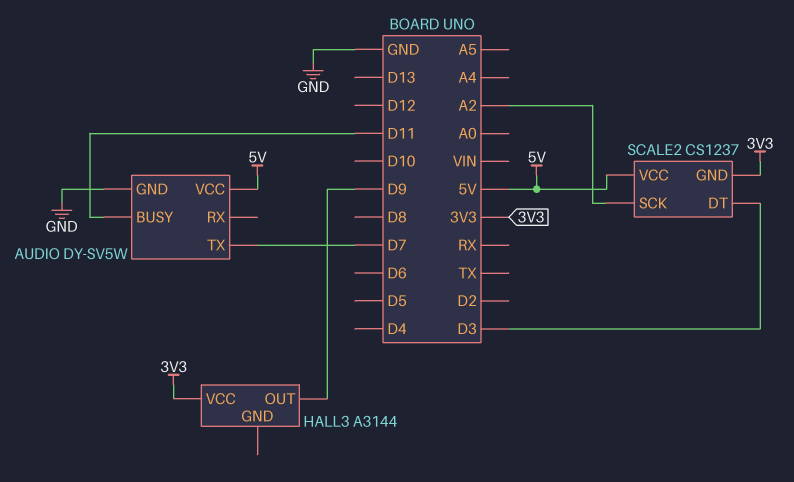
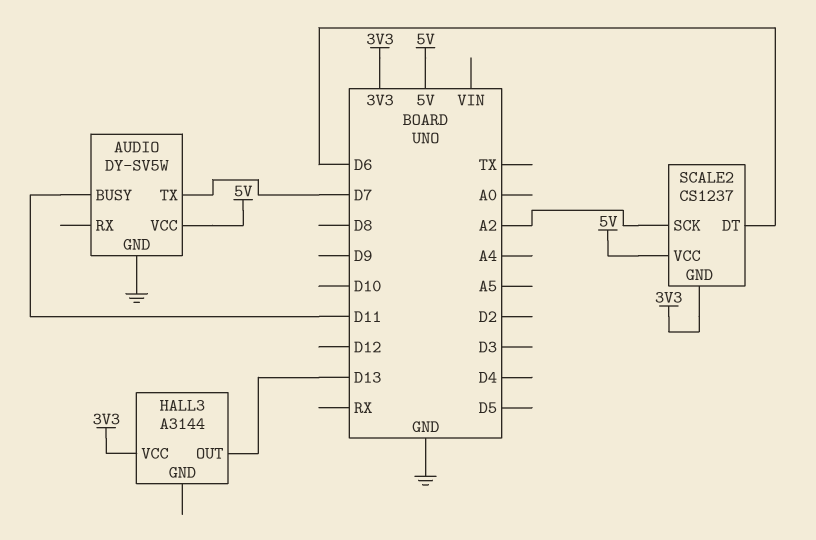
HALL3 pin OUT: D9 -> D13
SCALE2 pin DT: D3 -> D6

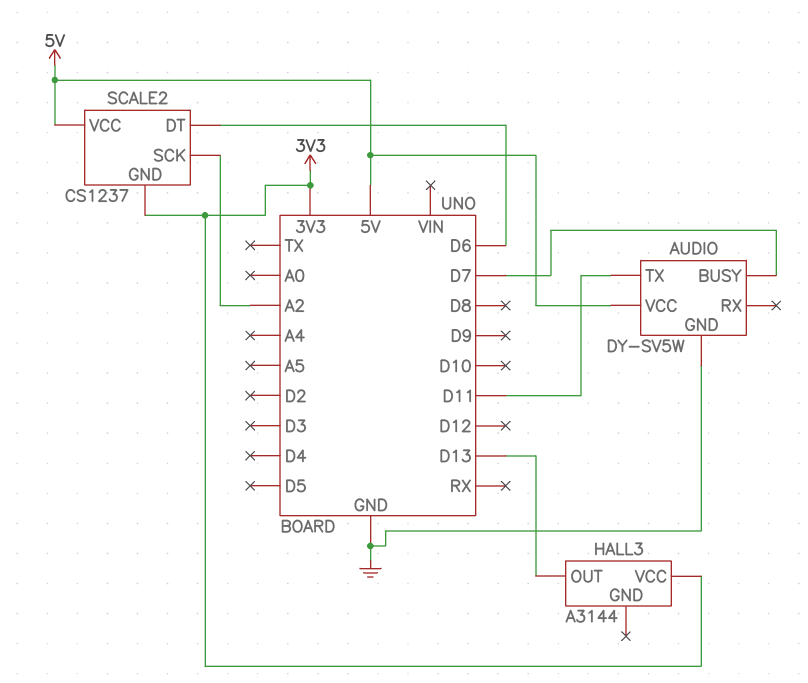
AUDIO pin BUSY: D11 -> D7
AUDIO pin TX: D7 -> D11

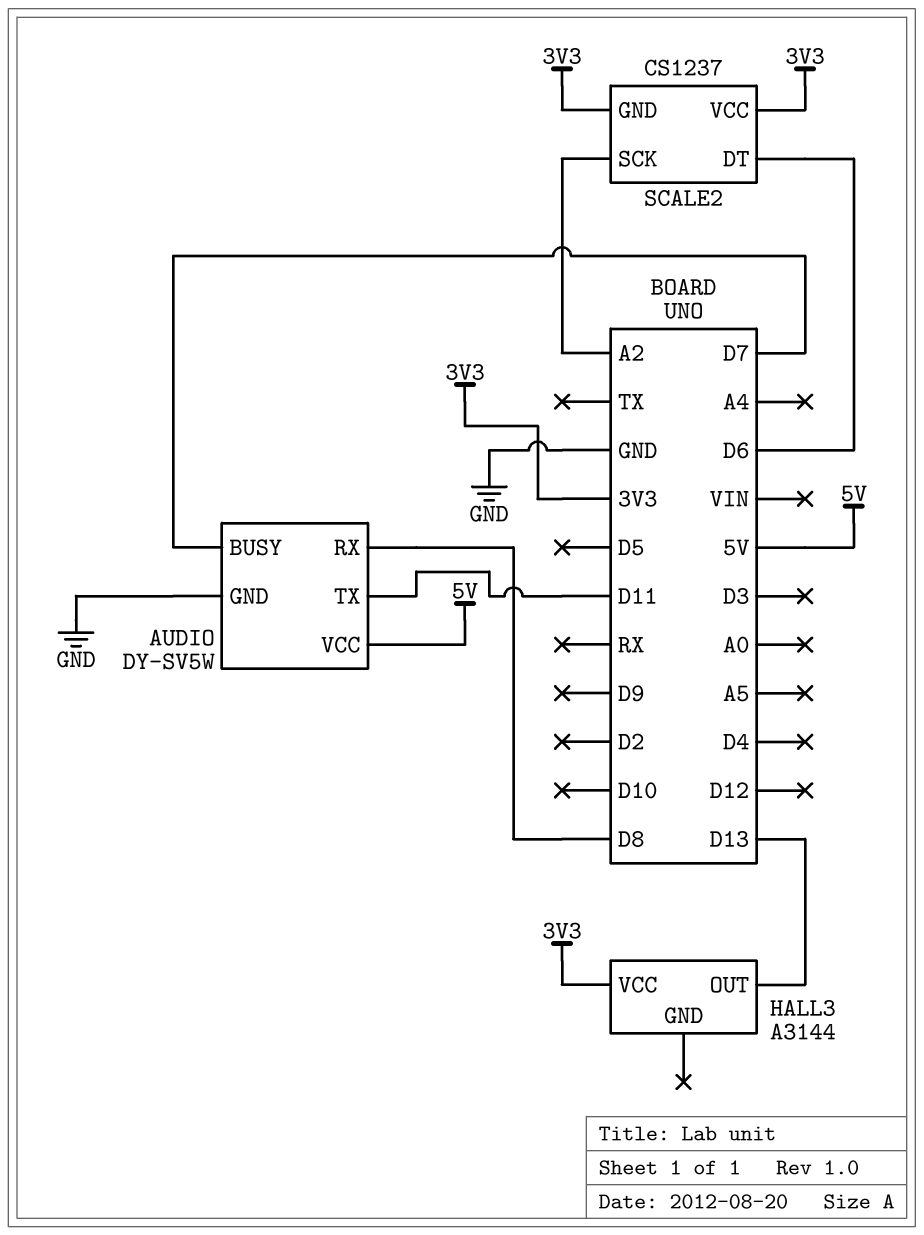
AUDIO pin RX: none -> D8
SCALE2 pin VCC: 5V -> 3V3

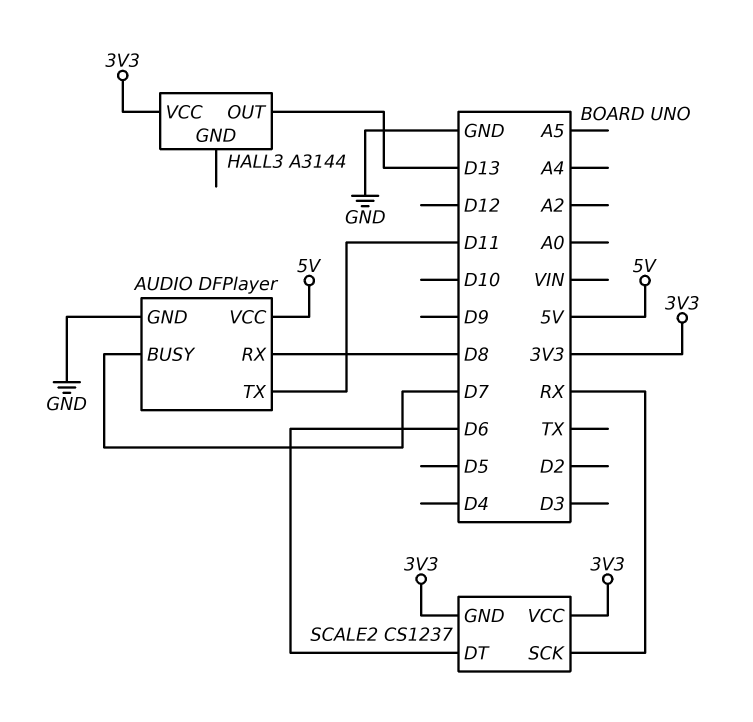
AUDIO: DY-SV5W -> DFPlayer
SCALE2 pin SCK: A2 -> RX

